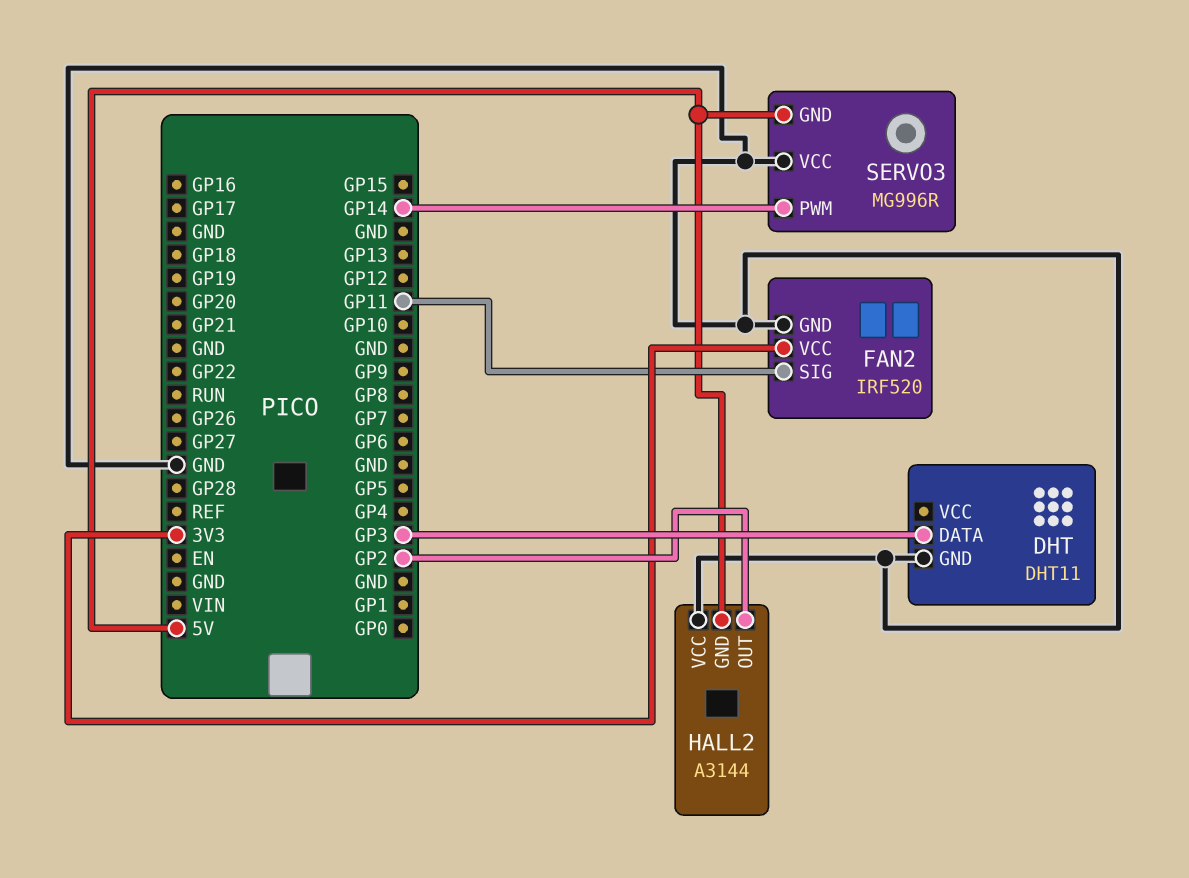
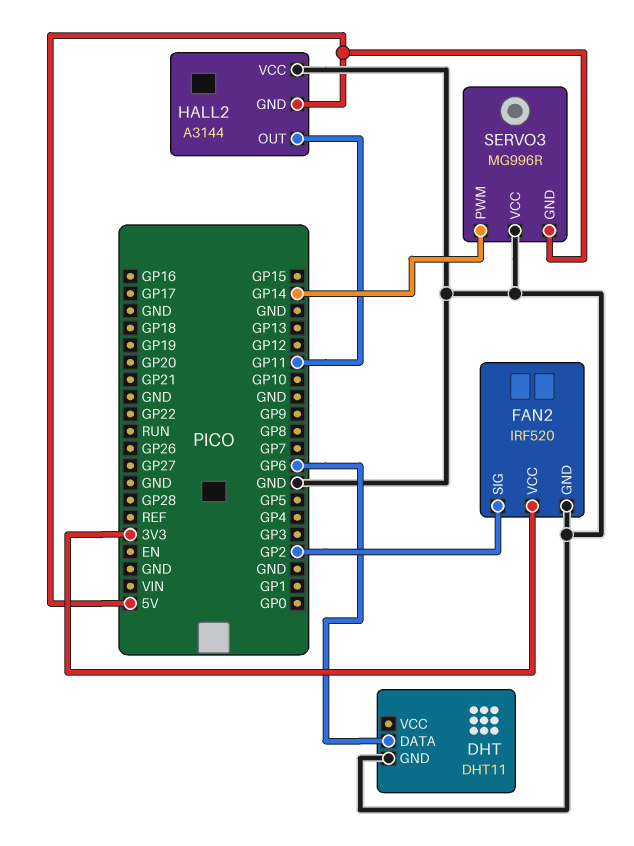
DHT pin DATA: GP3 -> GP6
FAN2 pin SIG: GP11 -> GP2
HALL2 pin OUT: GP2 -> GP11

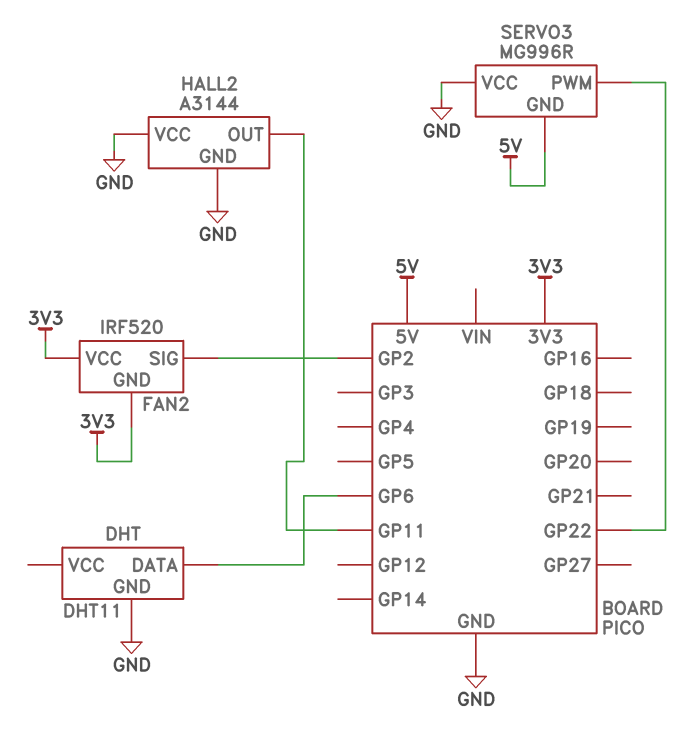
FAN2 pin GND: GND -> 3V3
HALL2 pin GND: 5V -> GND
SERVO3 pin PWM: GP14 -> GP22

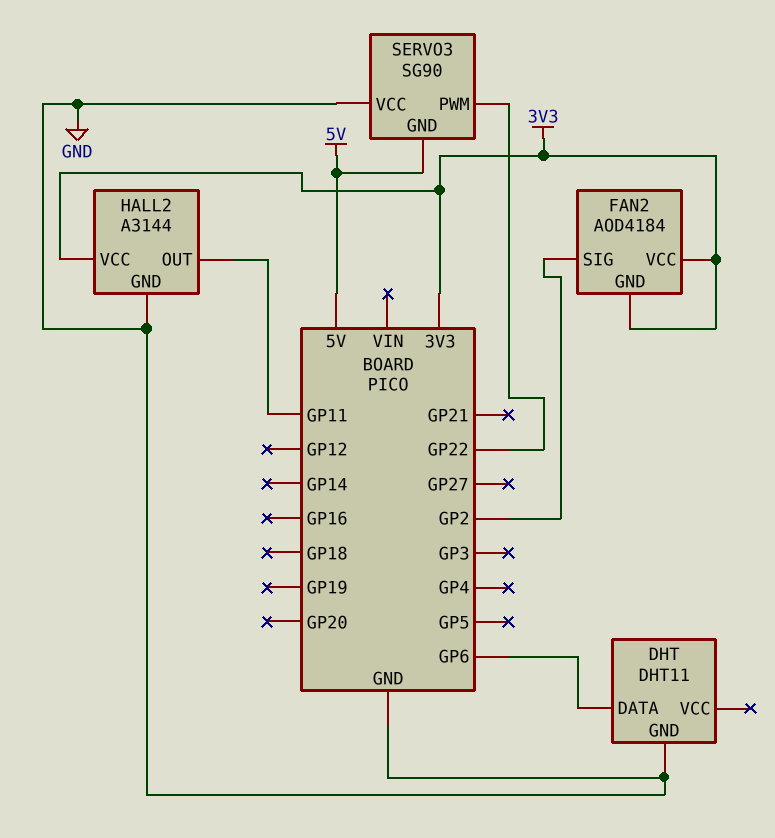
FAN2: IRF520 -> AOD4184
HALL2 pin VCC: GND -> 3V3
SERVO3: MG996R -> SG90

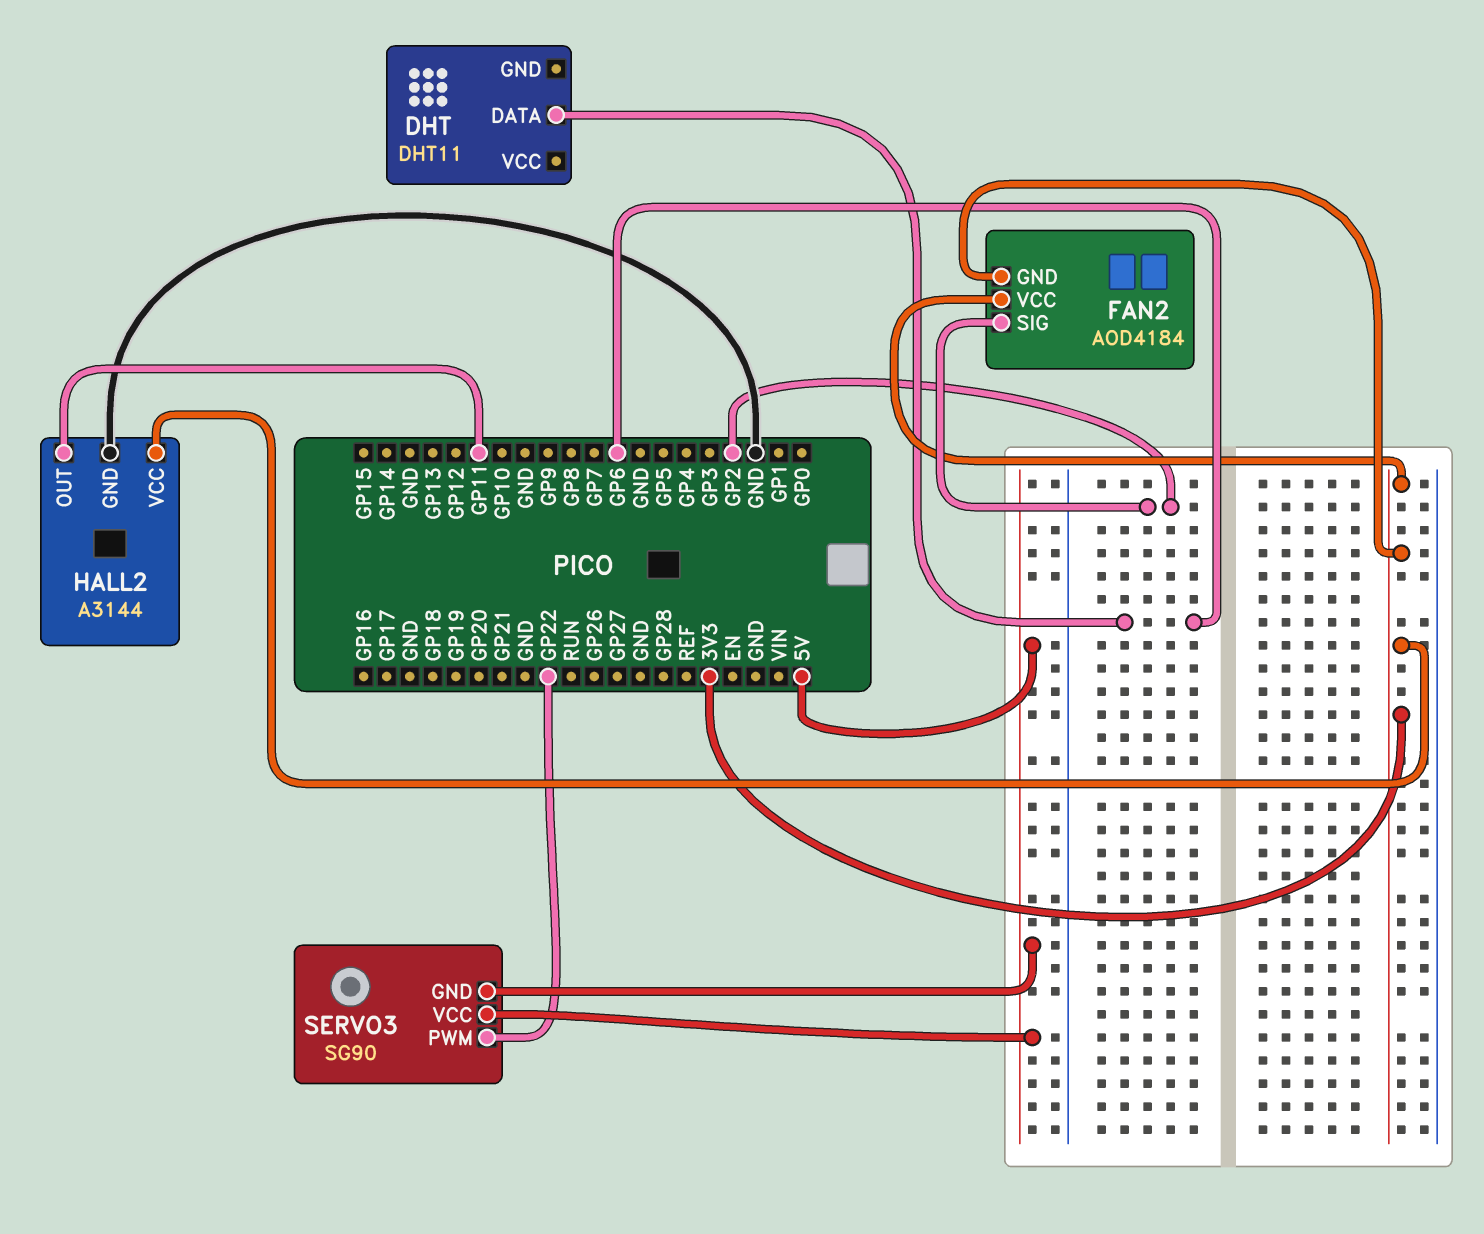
DHT pin GND: GND -> none
SERVO3 pin VCC: GND -> 5V

